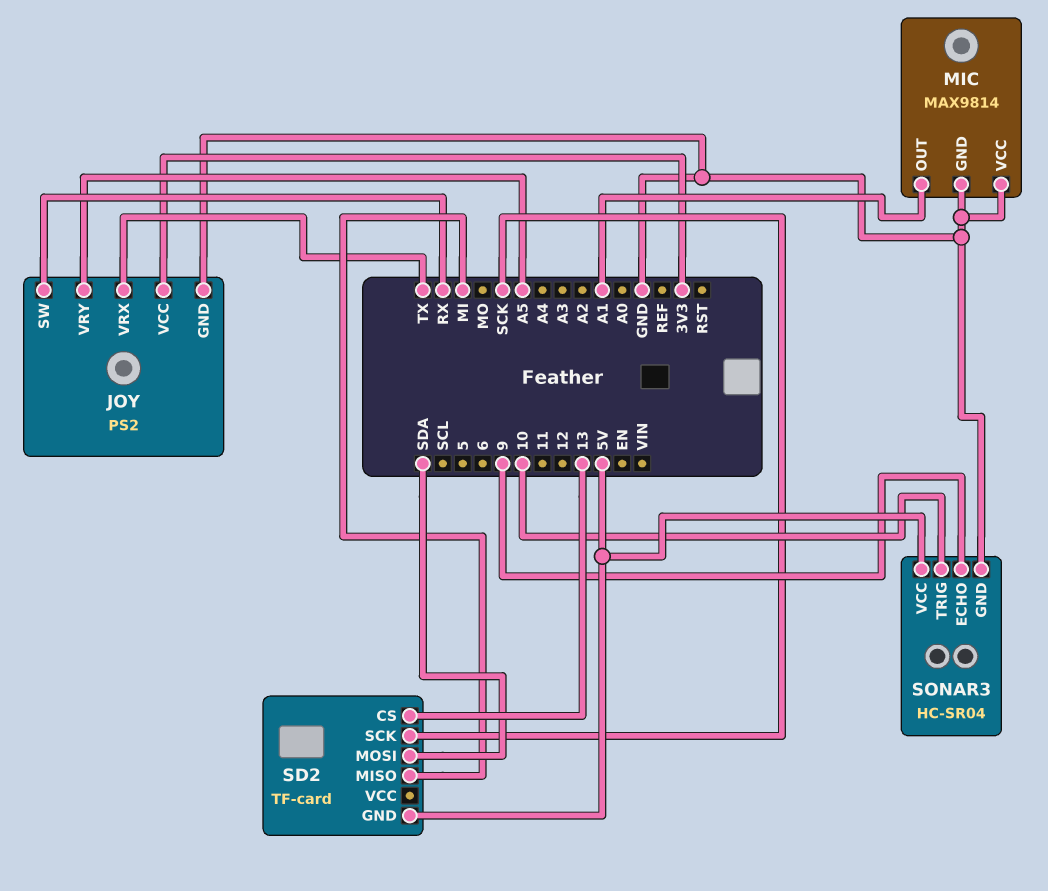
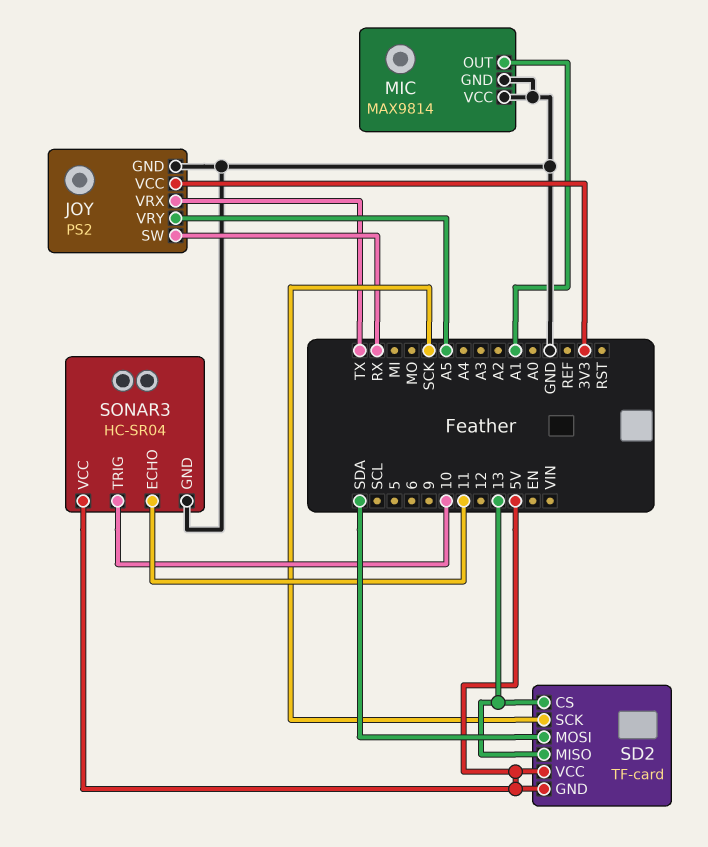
SD2 pin MISO: MI -> 13
SD2 pin VCC: none -> 5V
SONAR3 pin ECHO: 9 -> 11

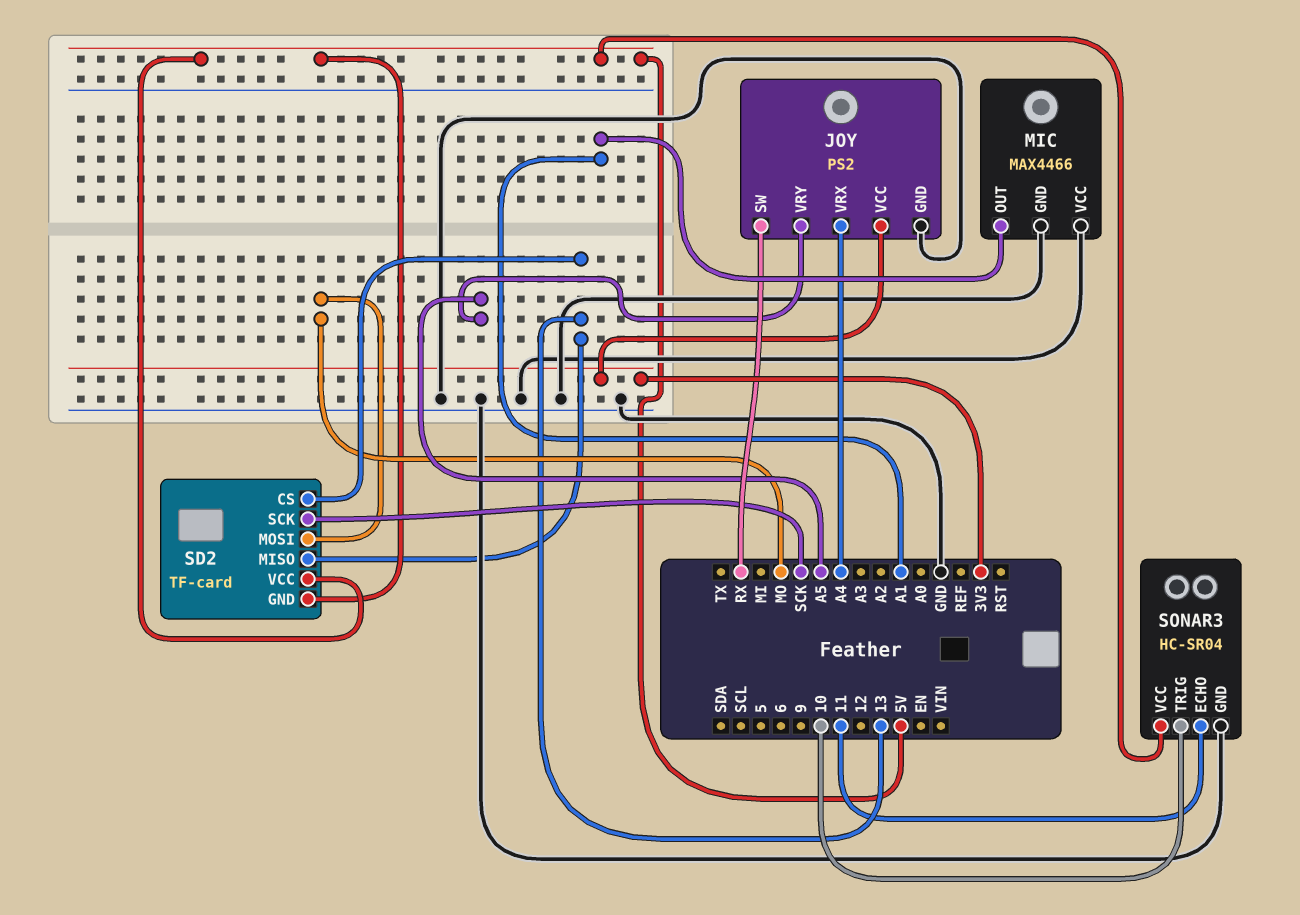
JOY pin VRX: TX -> A4
MIC: MAX9814 -> MAX4466
SD2 pin MOSI: SDA -> MO

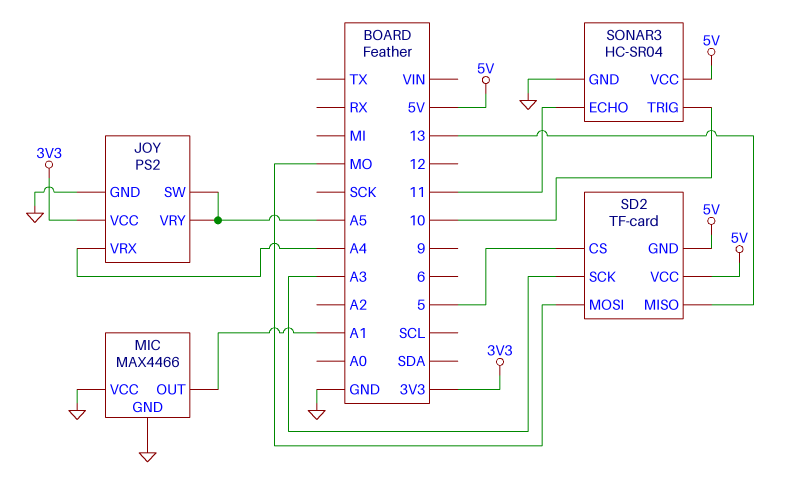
JOY pin SW: RX -> A5
SD2 pin CS: 13 -> 5
SD2 pin SCK: SCK -> A3

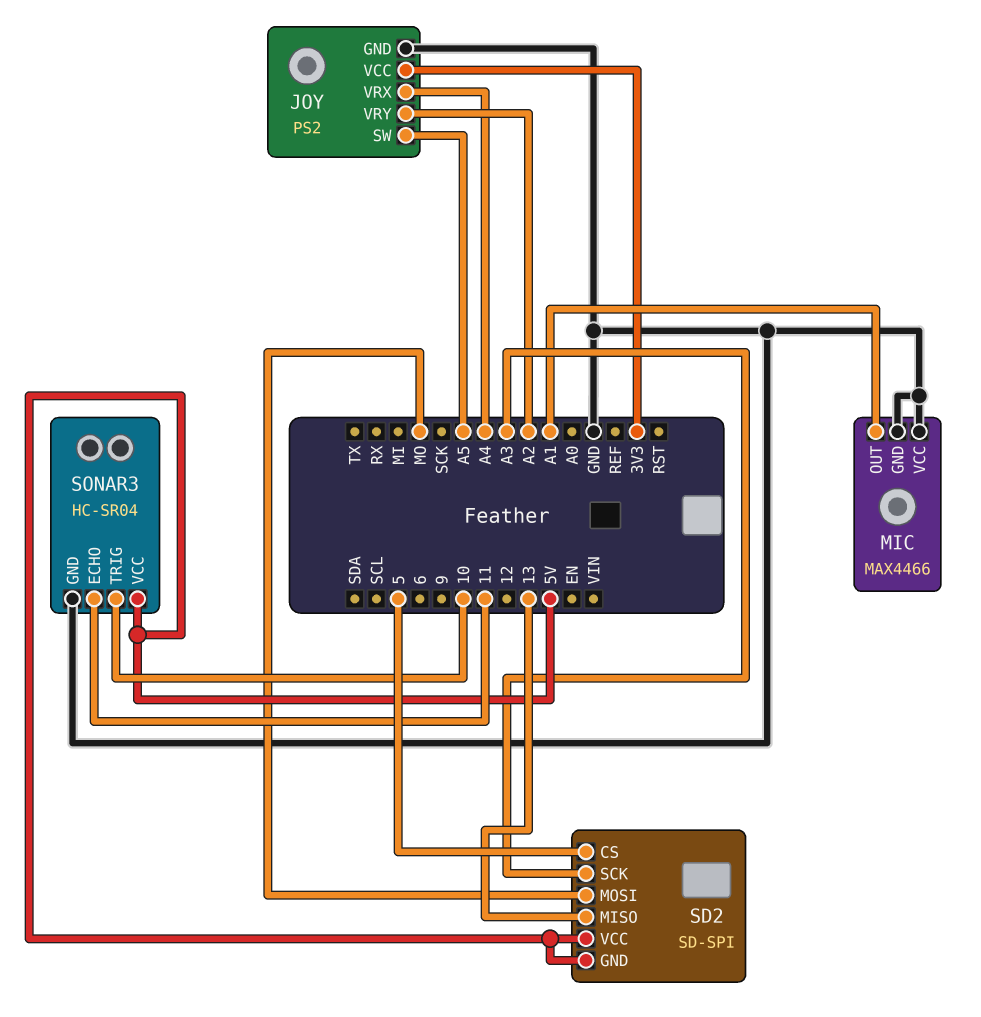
JOY pin VRY: A5 -> A2
SD2: TF-card -> SD-SPI

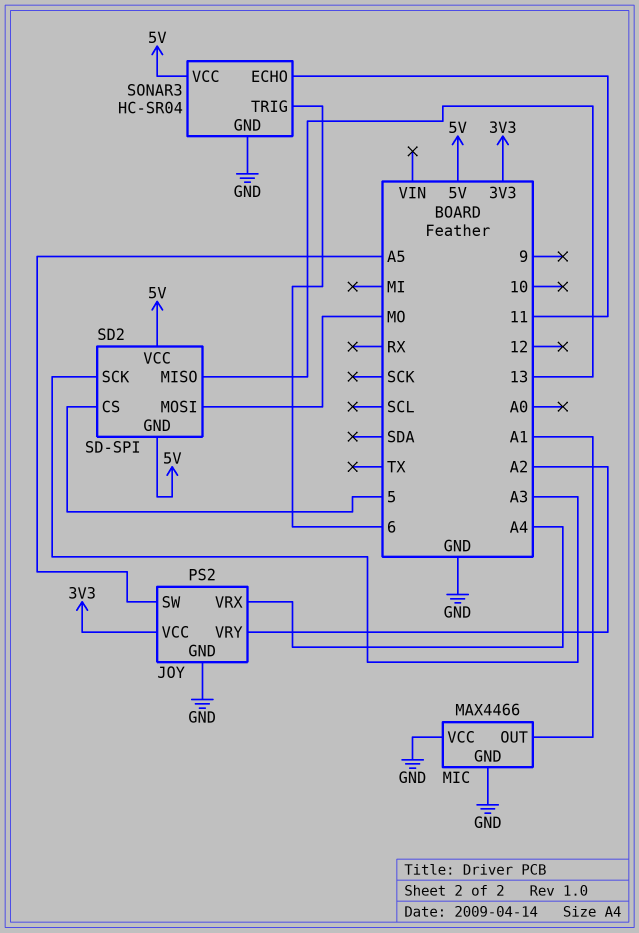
SONAR3 pin TRIG: 10 -> 6

